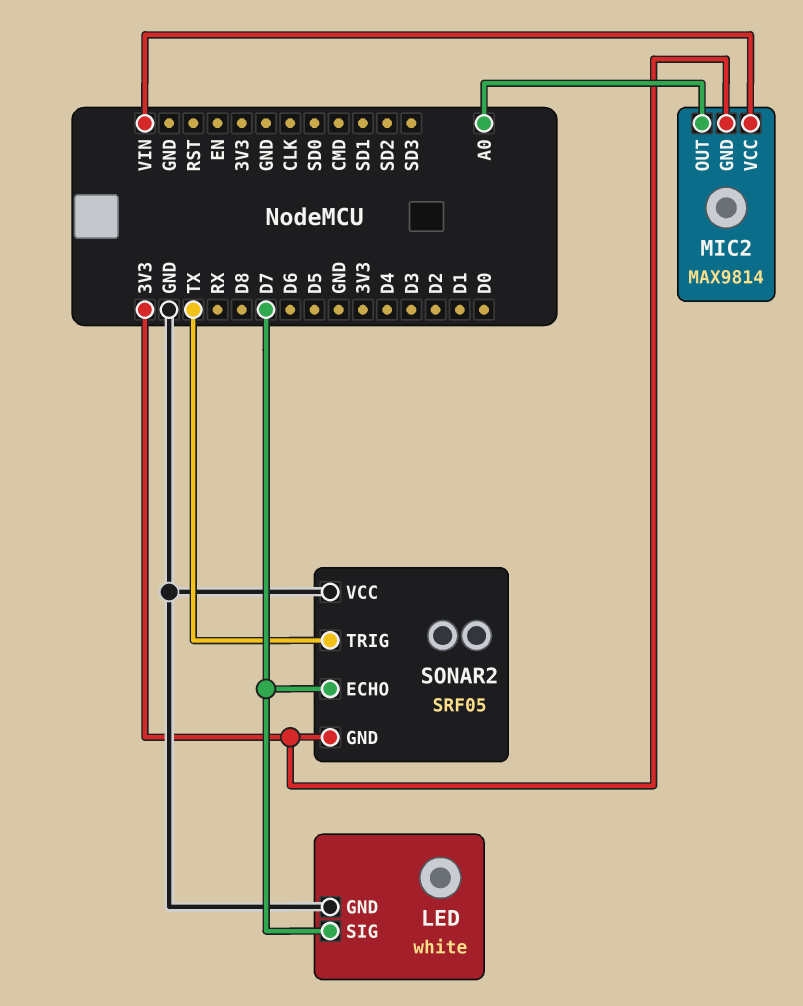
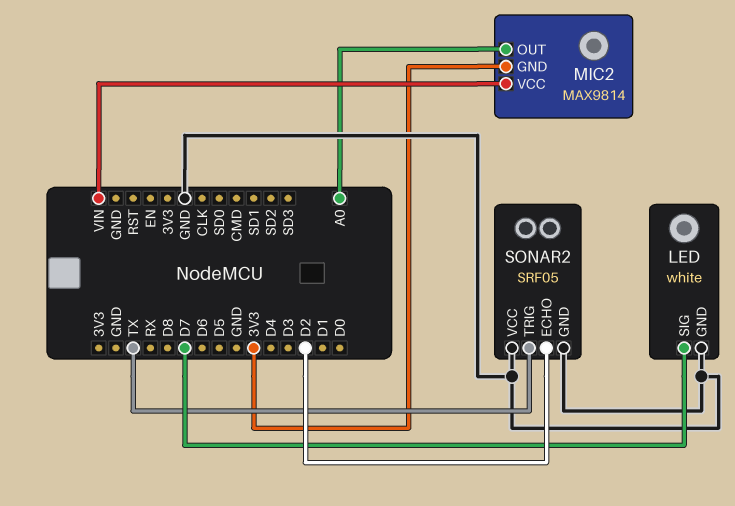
SONAR2 pin ECHO: D7 -> D2
SONAR2 pin GND: 3V3 -> GND

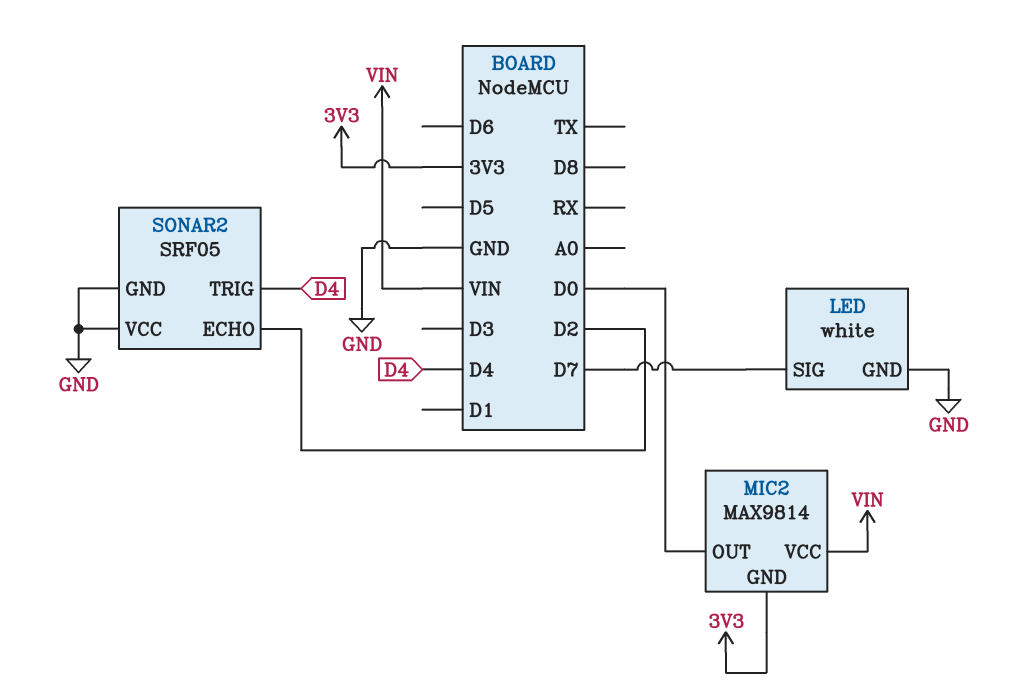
MIC2 pin OUT: A0 -> D0
SONAR2 pin TRIG: TX -> D4

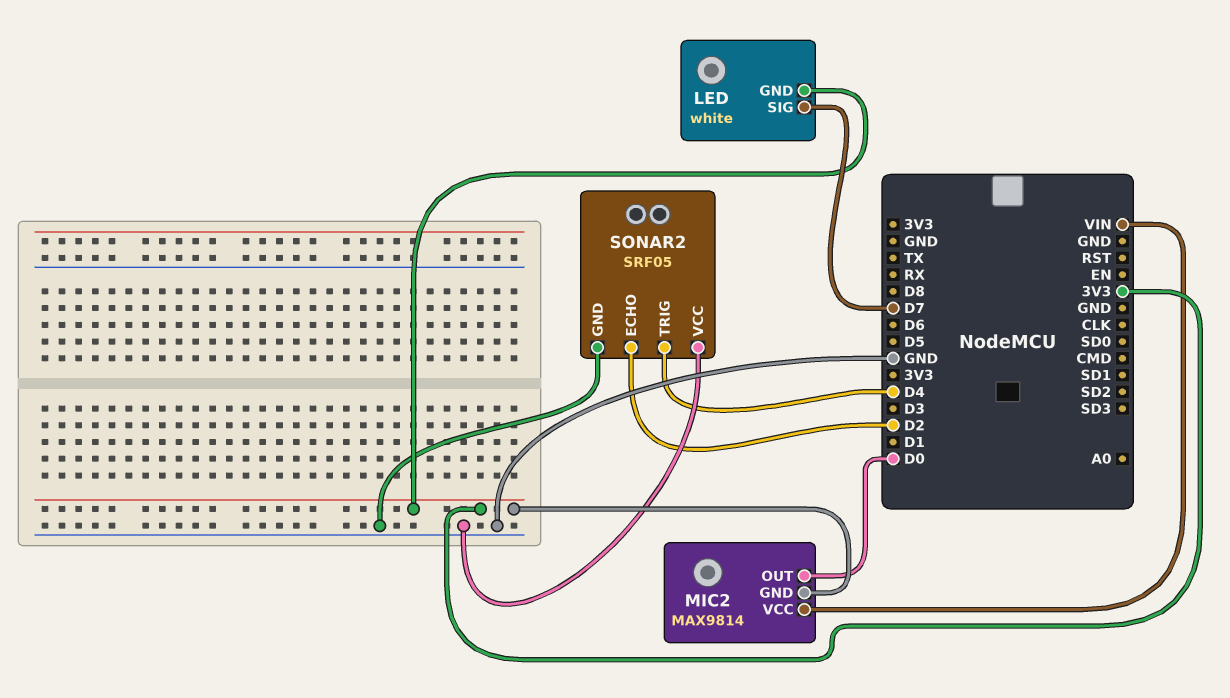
LED pin GND: GND -> 3V3

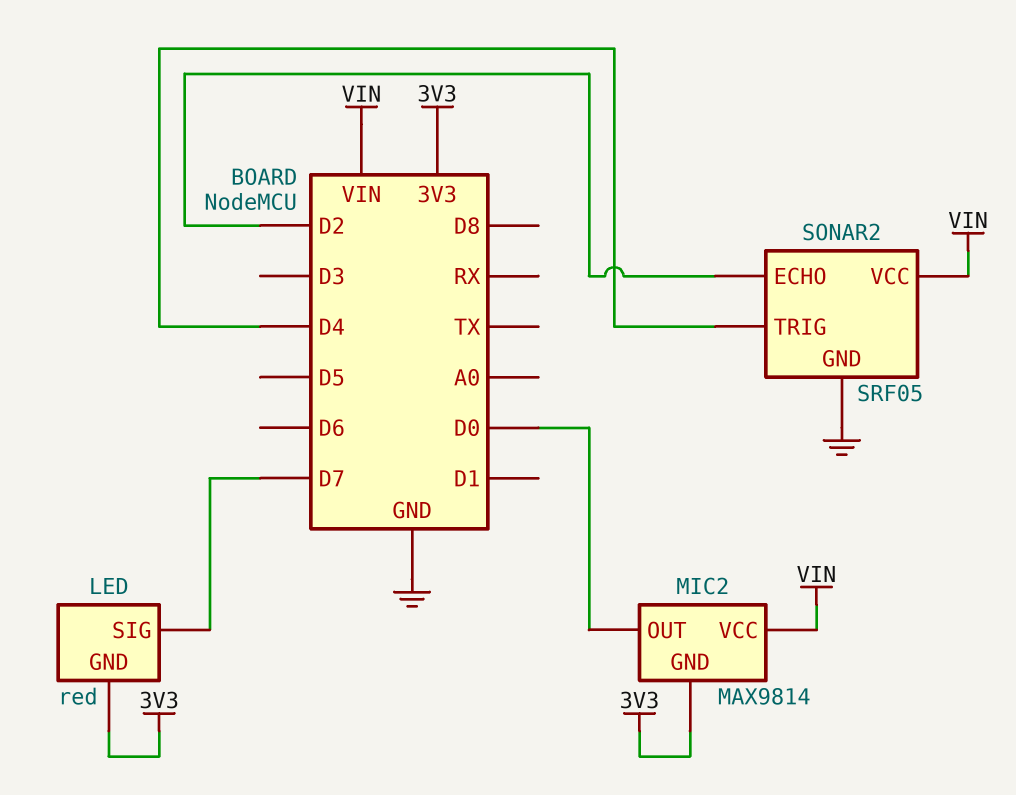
LED: white -> red
SONAR2 pin VCC: GND -> VIN

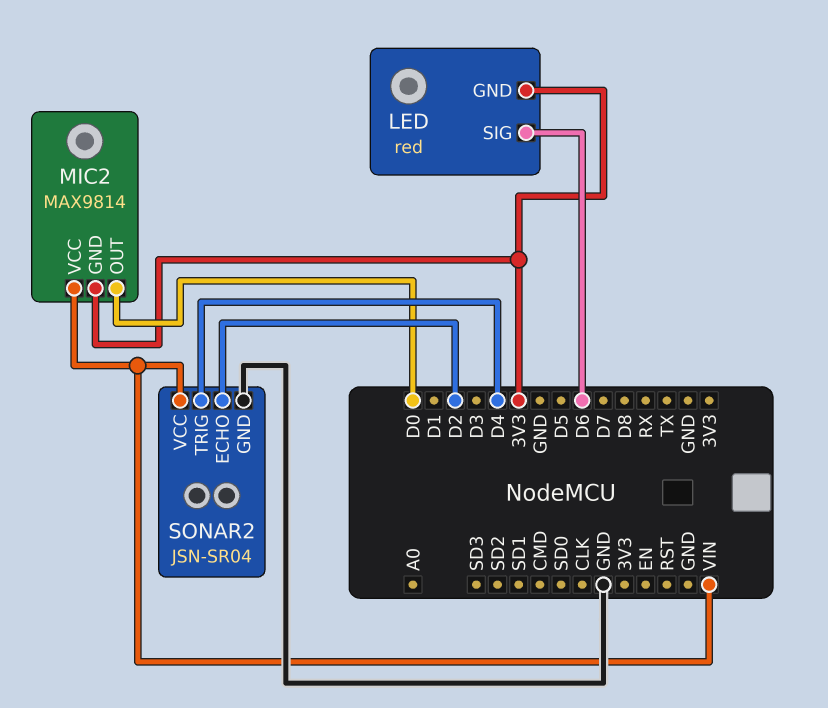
LED pin SIG: D7 -> D6
SONAR2: SRF05 -> JSN-SR04

